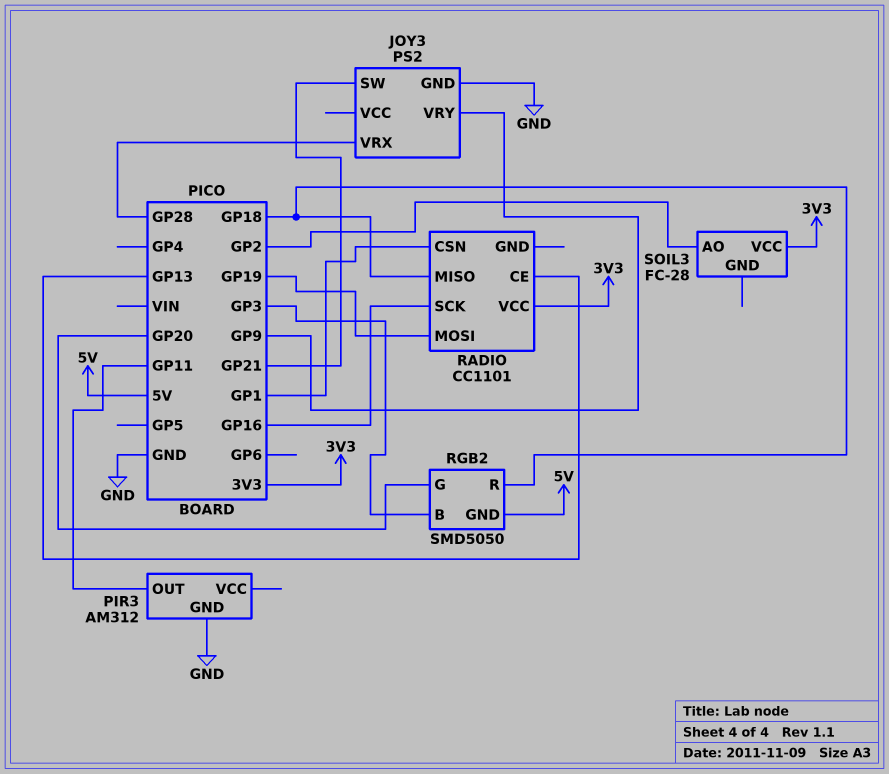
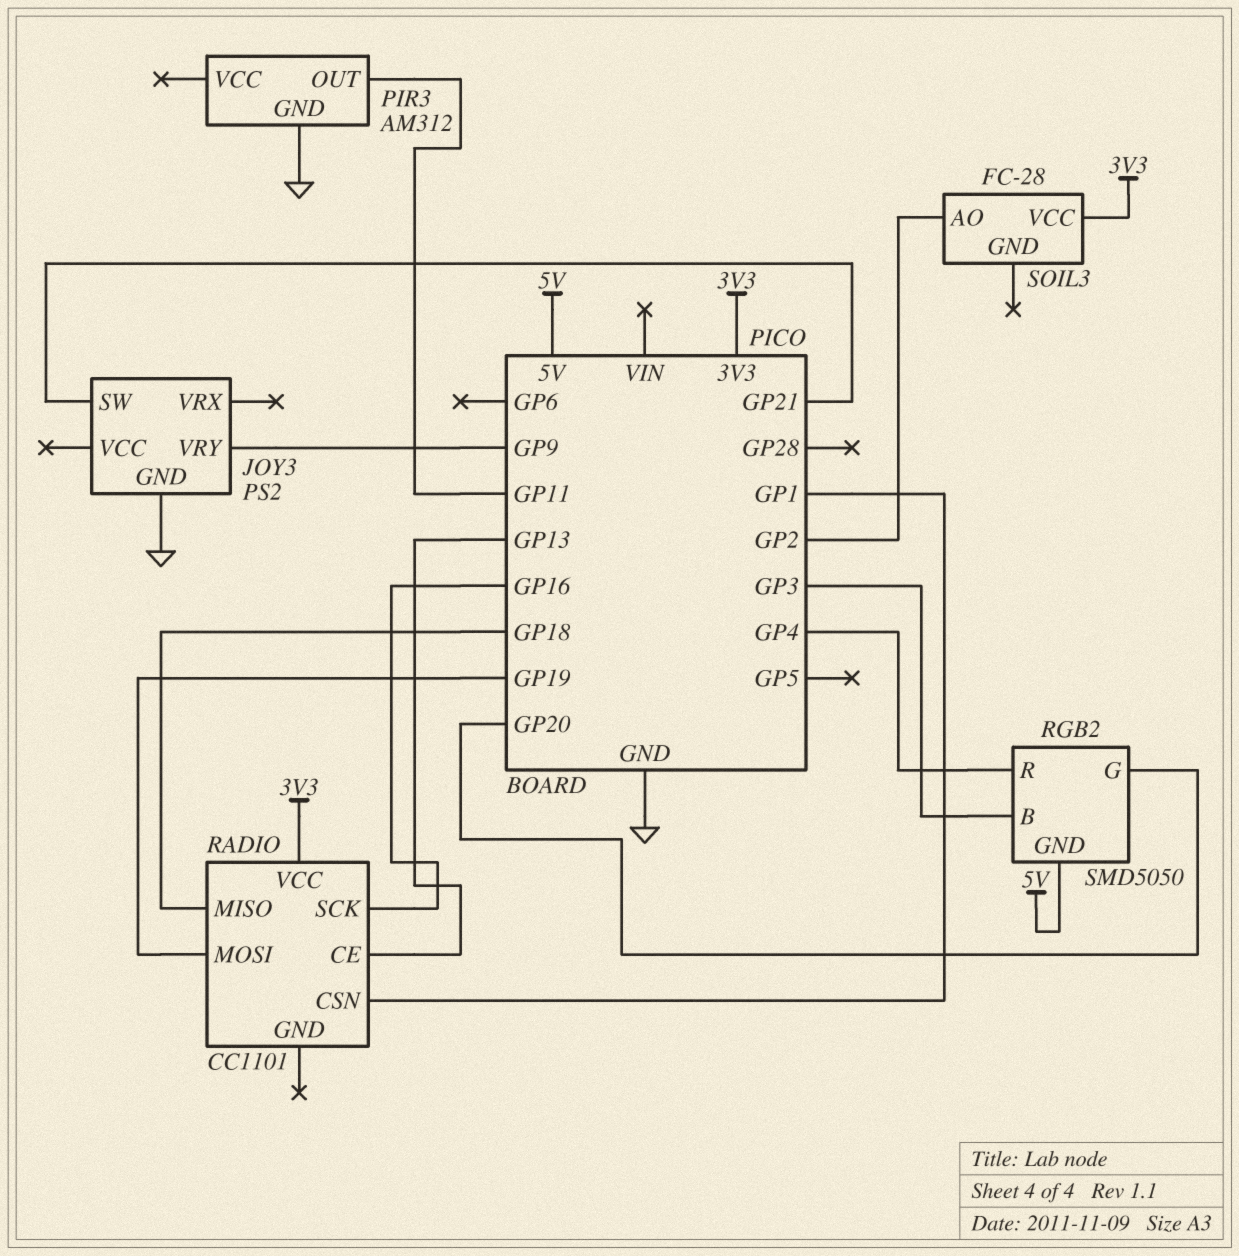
JOY3 pin VRX: GP28 -> none
RGB2 pin R: GP18 -> GP4

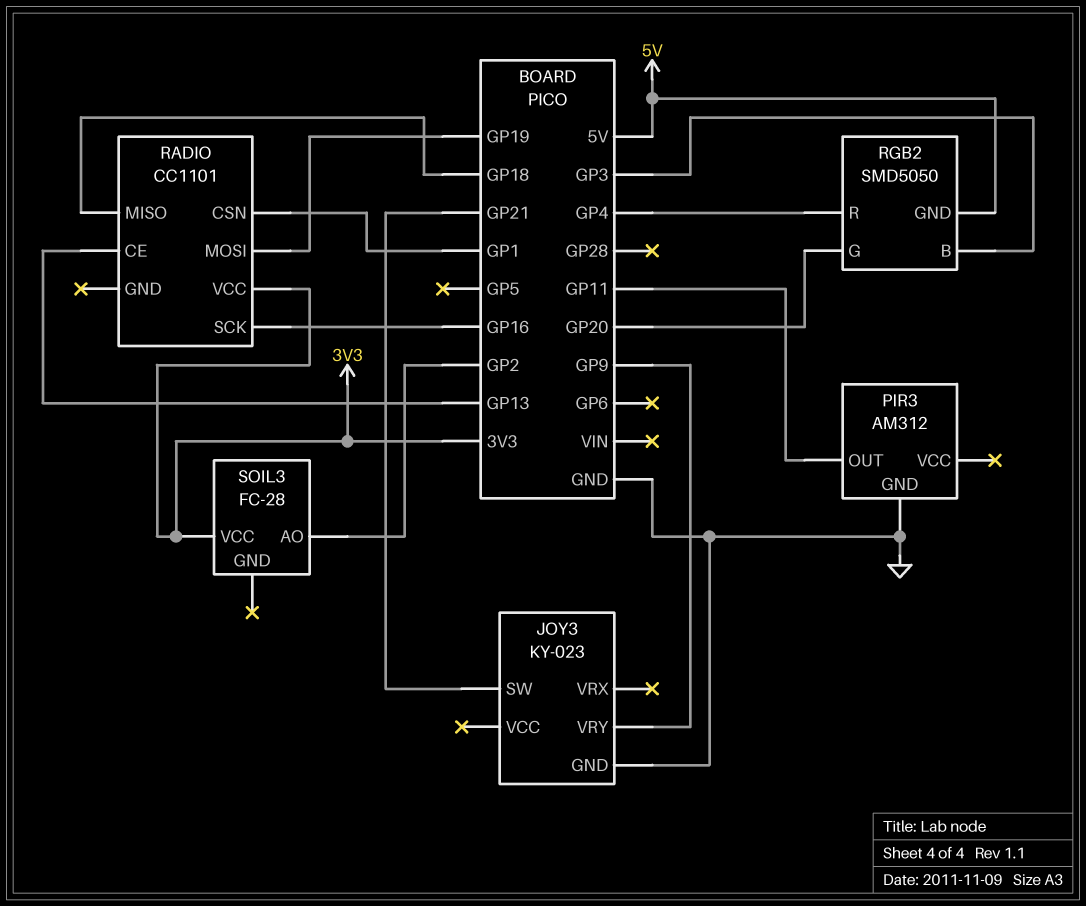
JOY3: PS2 -> KY-023

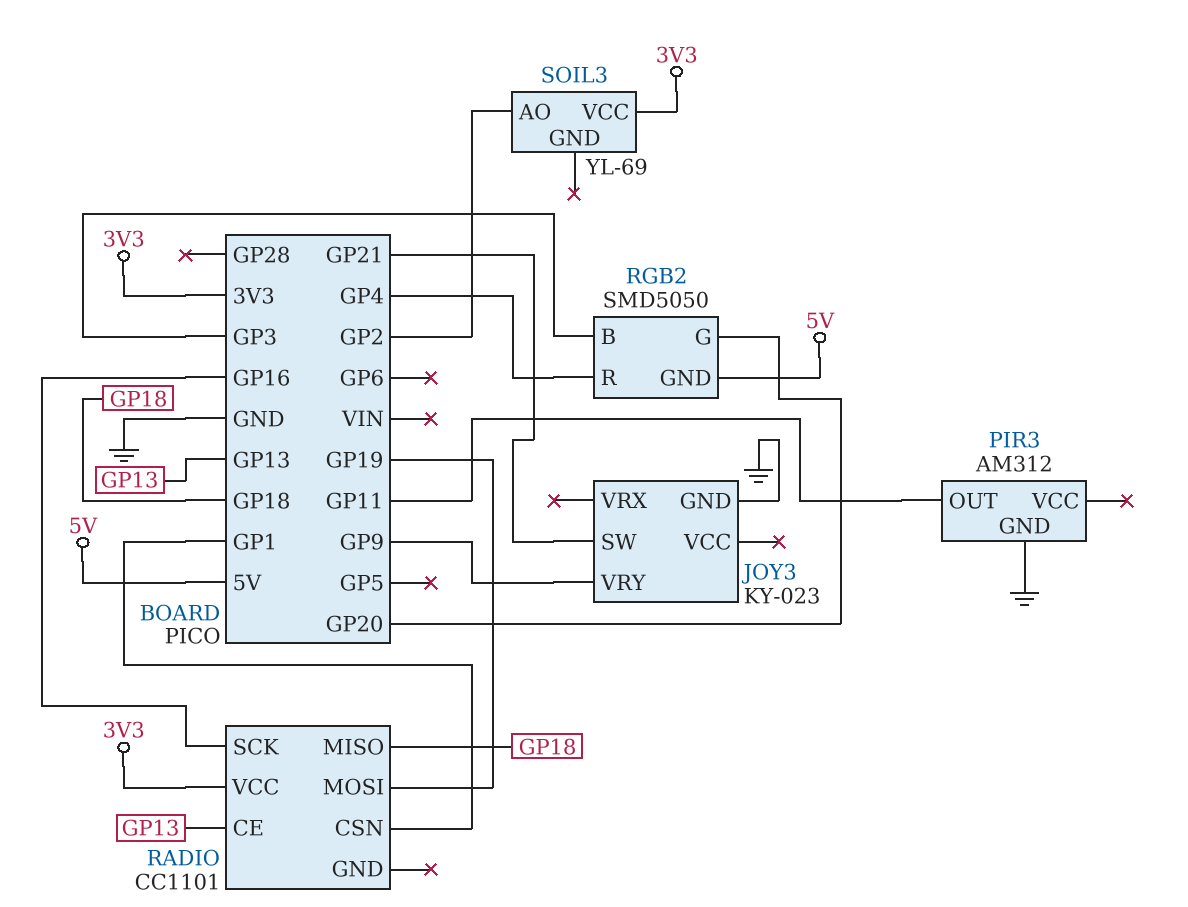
SOIL3: FC-28 -> YL-69

